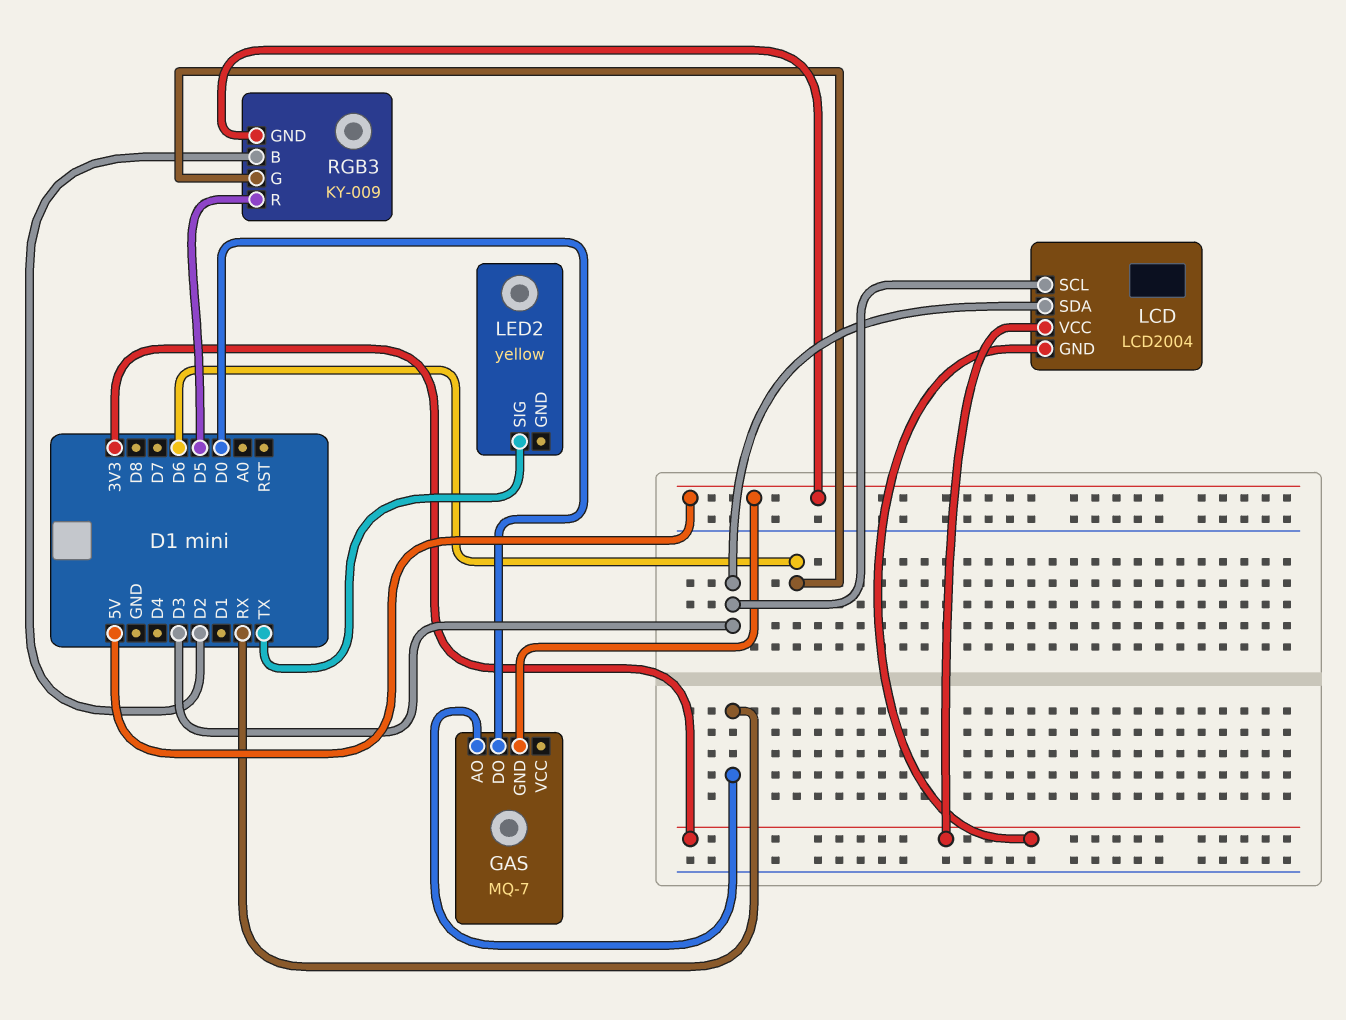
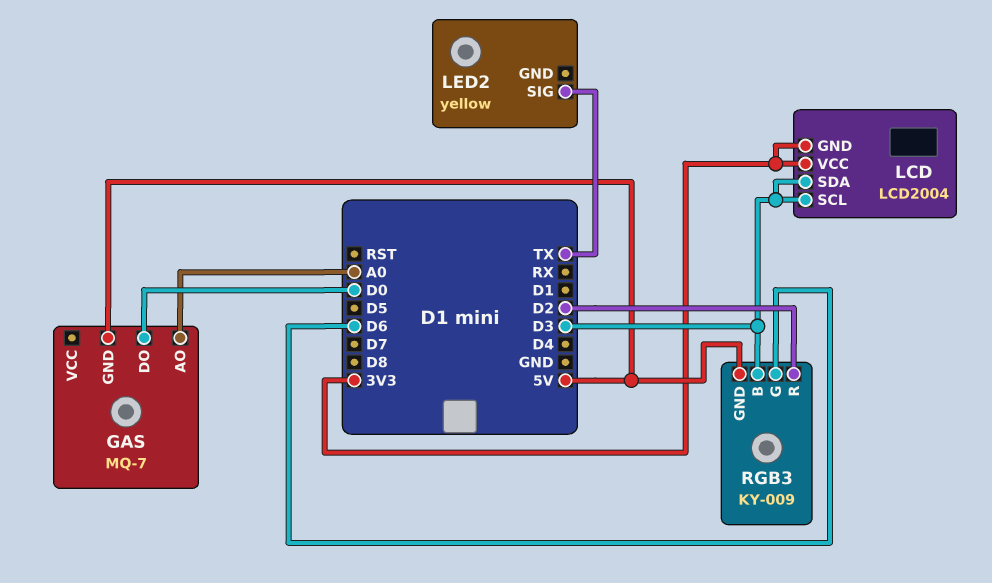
GAS pin AO: RX -> A0
RGB3 pin B: D2 -> D3
RGB3 pin R: D5 -> D2

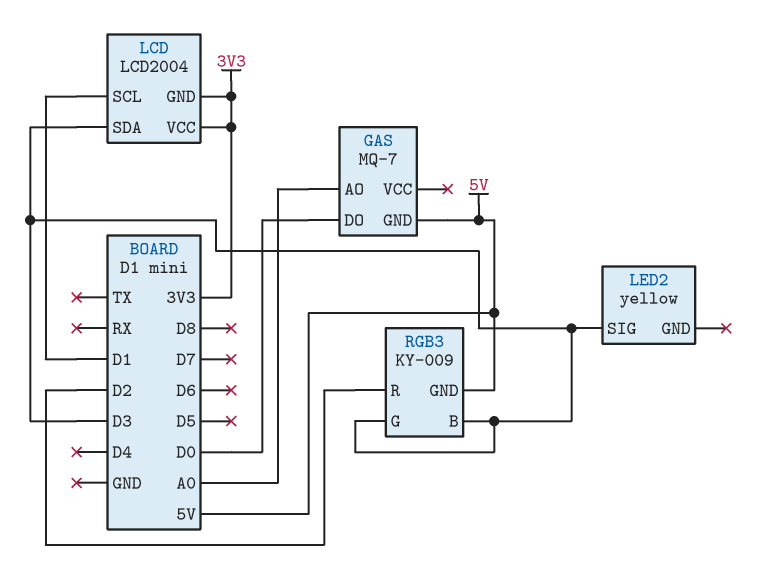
LCD pin SCL: D3 -> D1
LED2 pin SIG: TX -> D3
RGB3 pin G: D6 -> D3

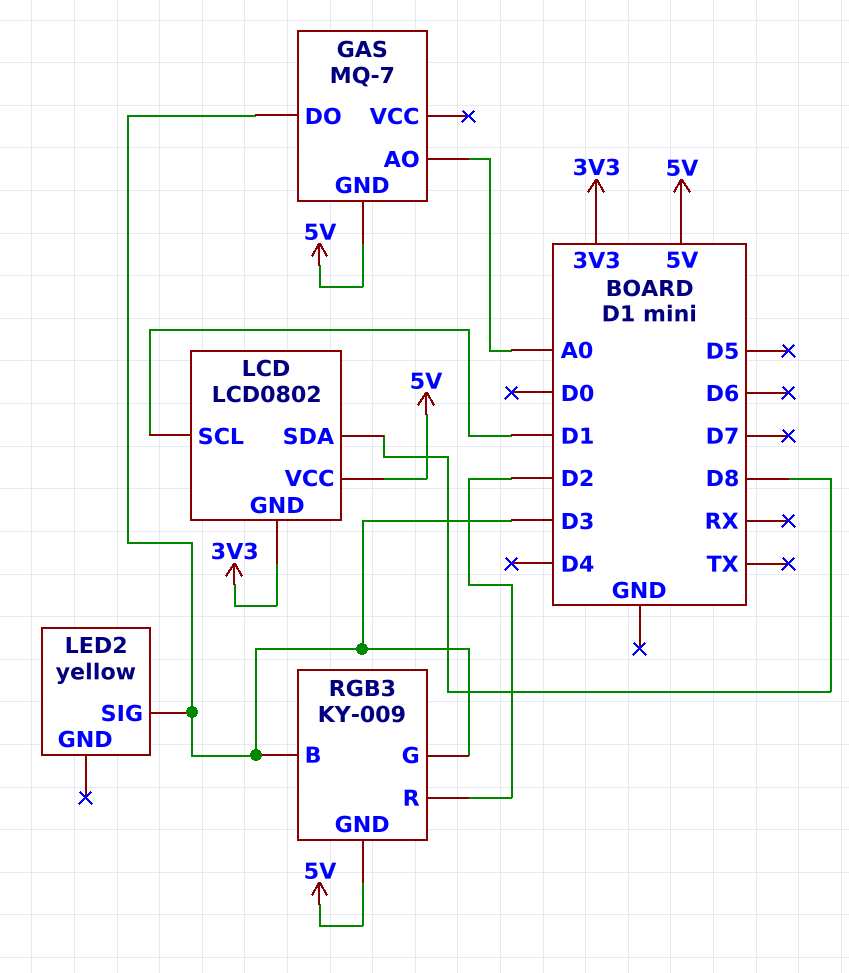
GAS pin DO: D0 -> D3
LCD: LCD2004 -> LCD0802
LCD pin SDA: D3 -> D8
LCD pin VCC: 3V3 -> 5V

